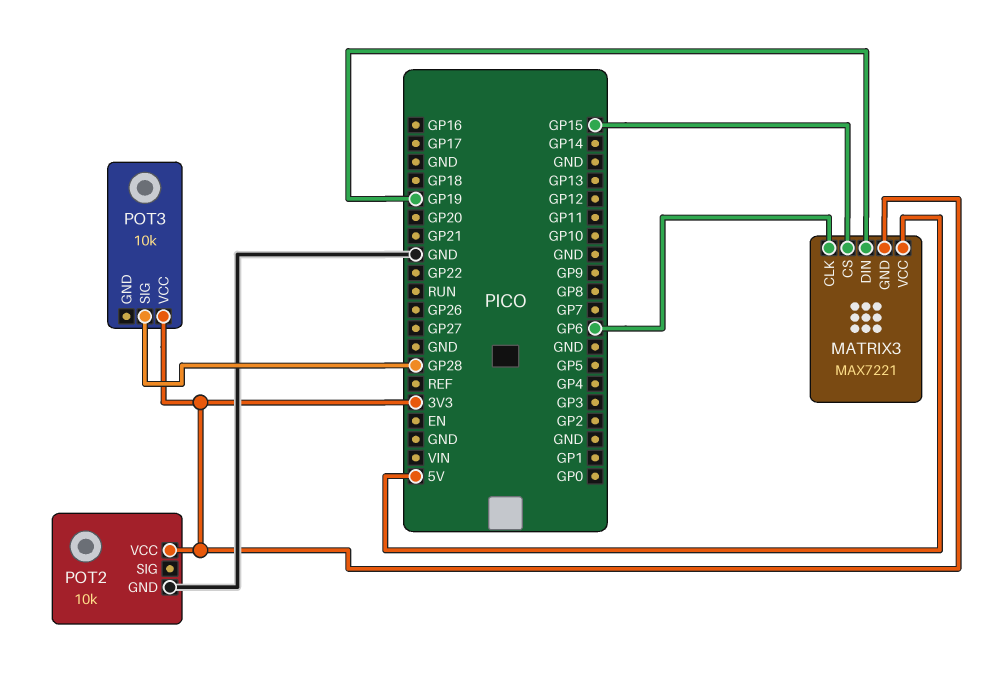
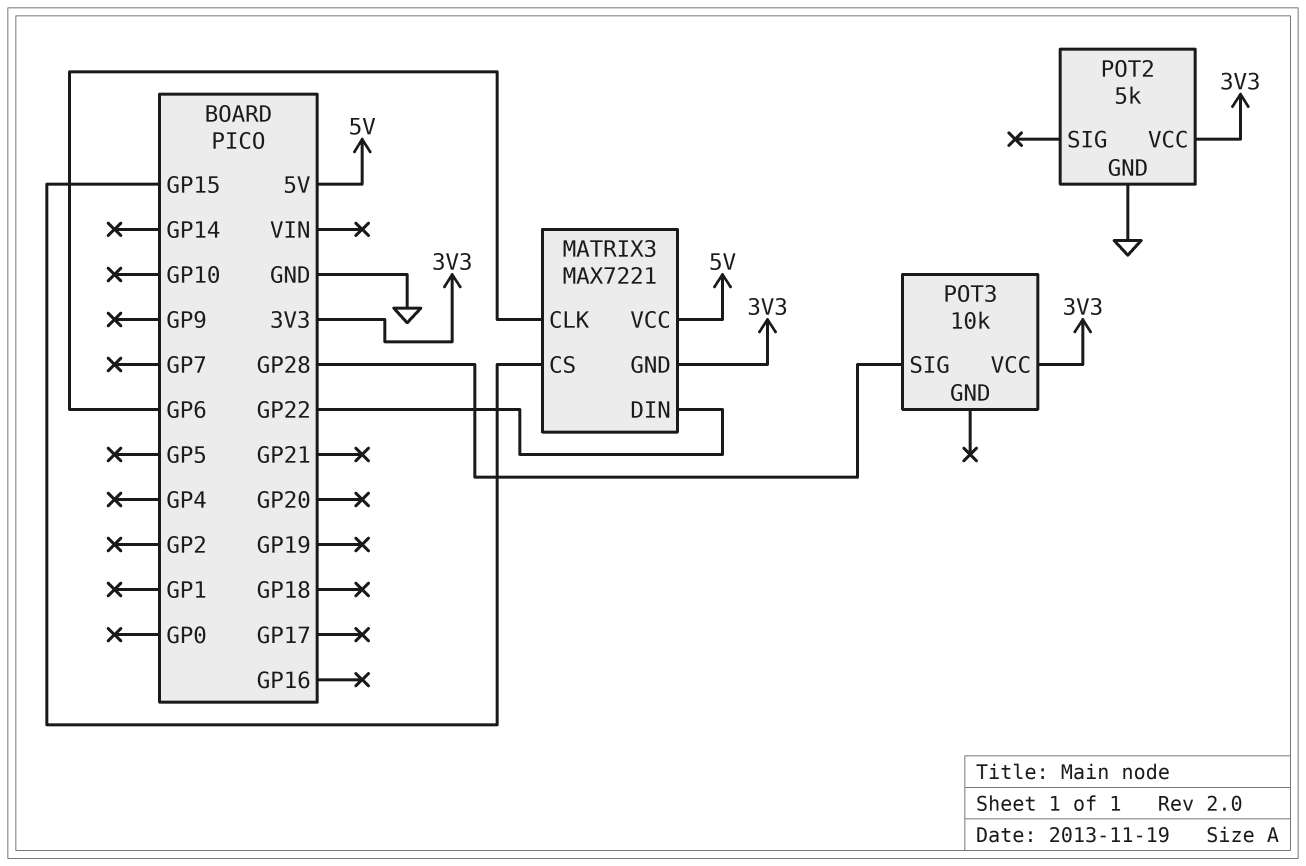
MATRIX3 pin DIN: GP19 -> GP22
POT2: 10k -> 5k

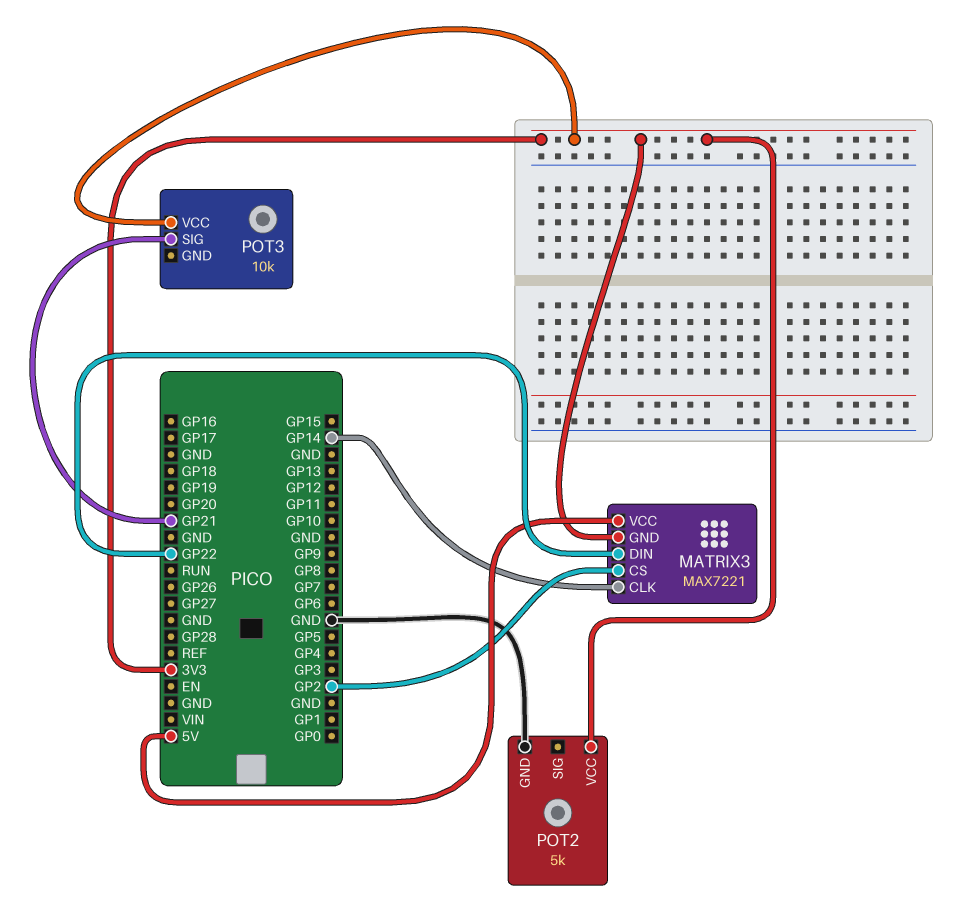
MATRIX3 pin CLK: GP6 -> GP14
MATRIX3 pin CS: GP15 -> GP2
POT3 pin SIG: GP28 -> GP21

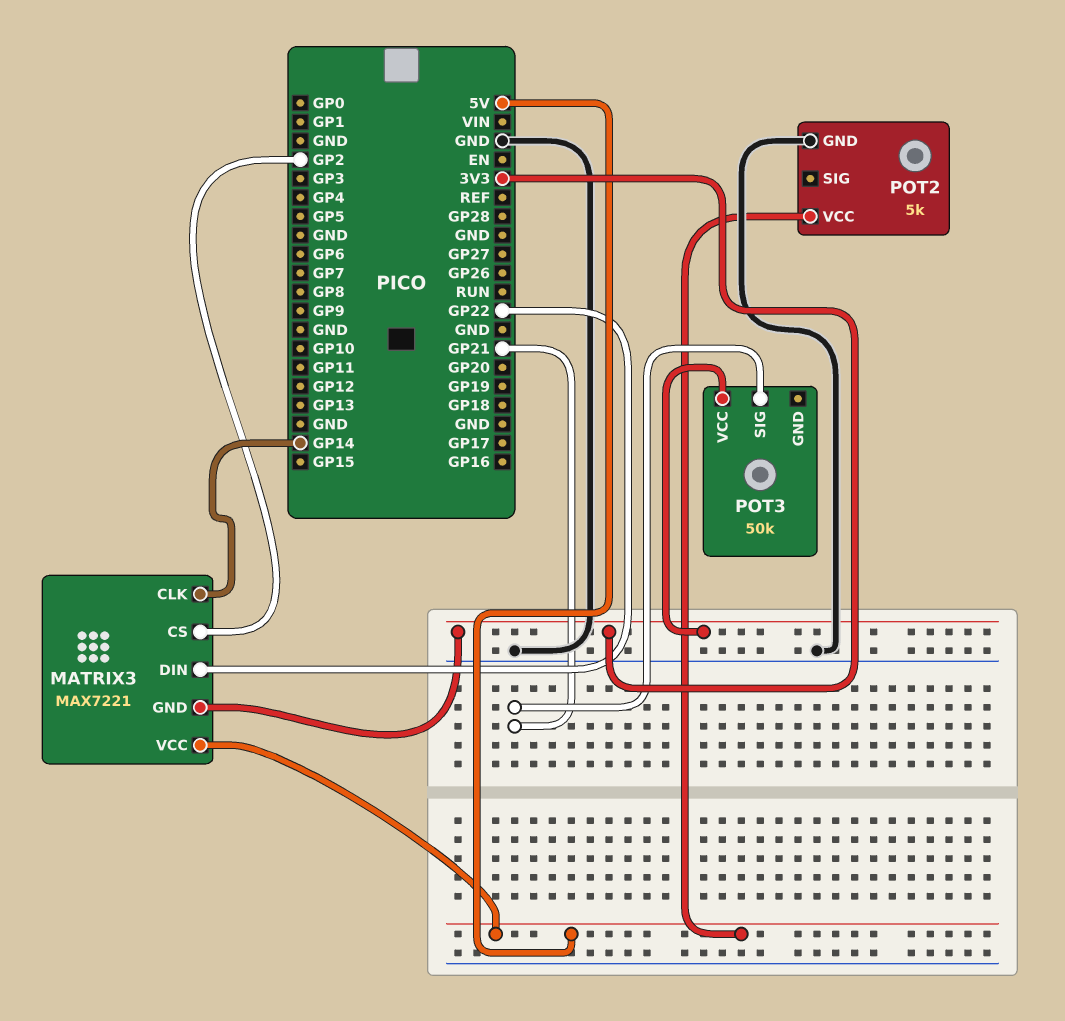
POT2 pin VCC: 3V3 -> 5V
POT3: 10k -> 50k

